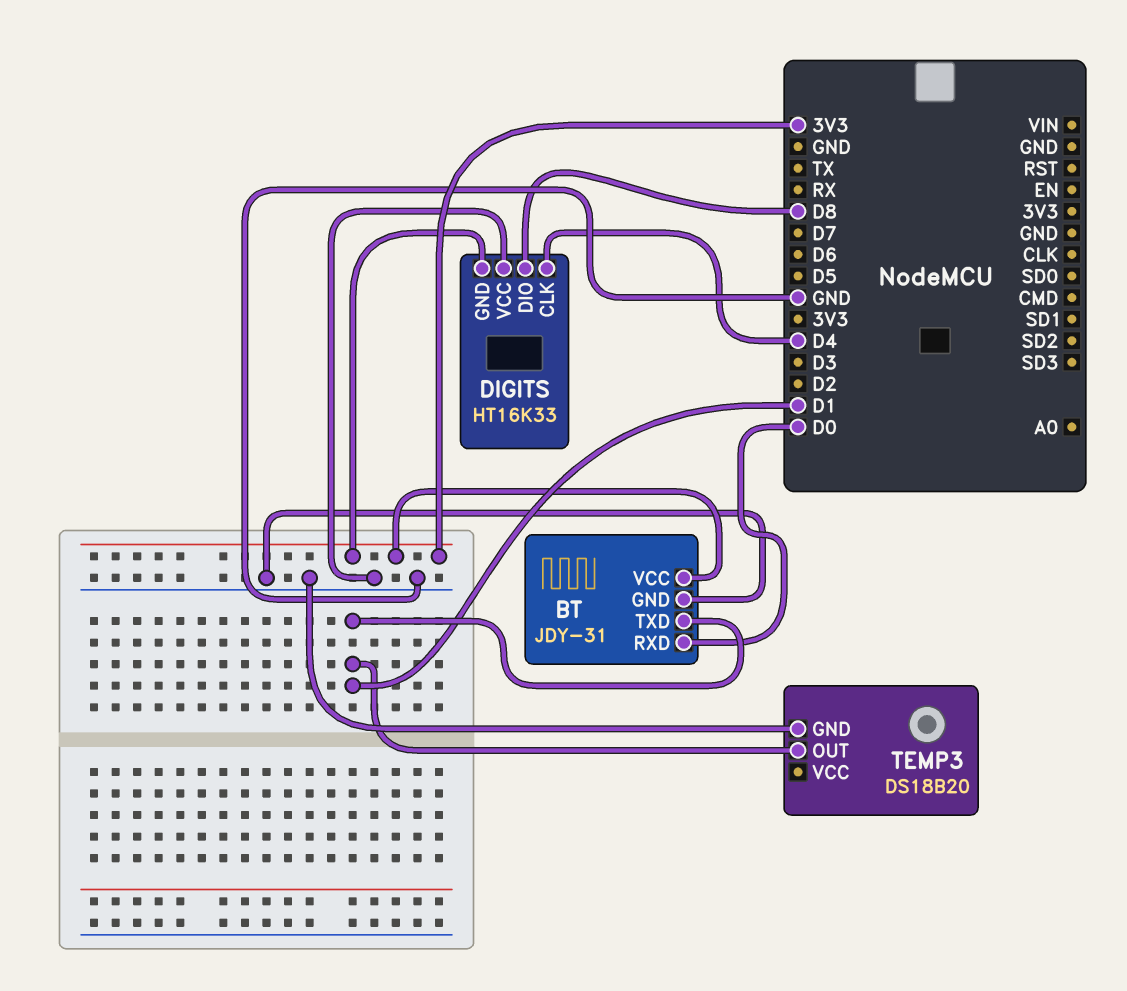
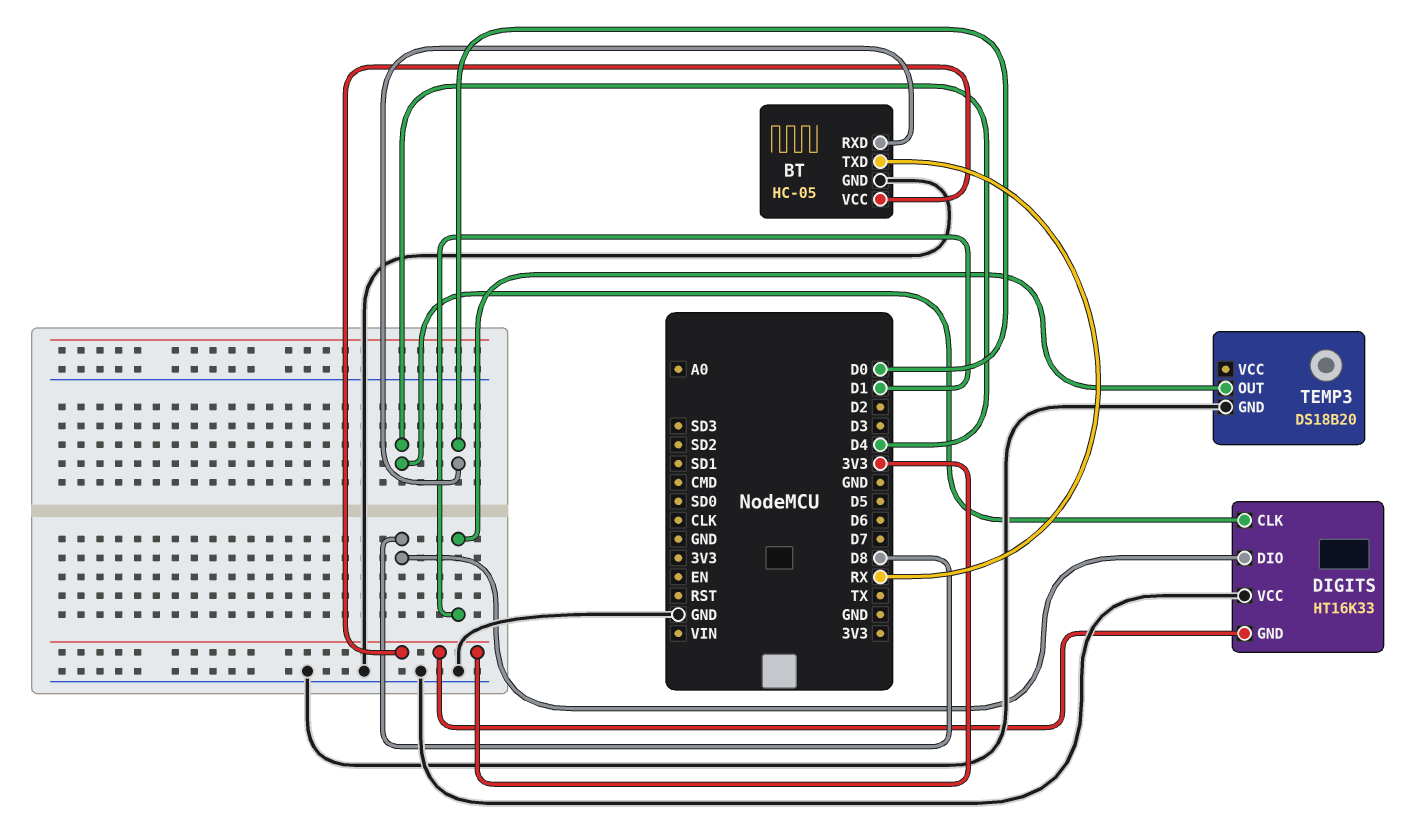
BT: JDY-31 -> HC-05
BT pin TXD: D1 -> RX

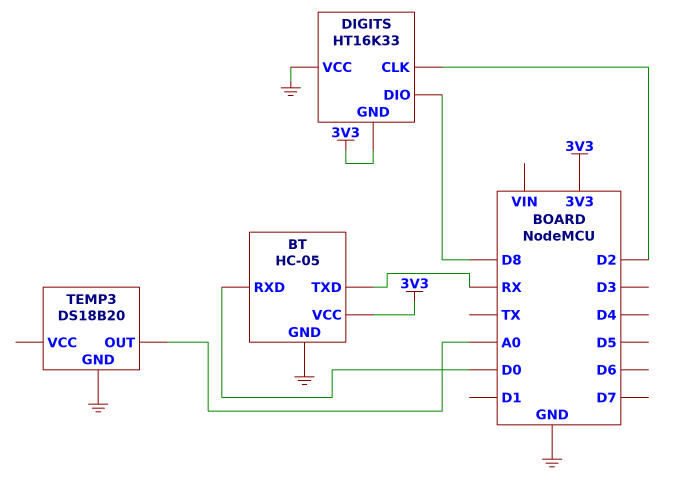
DIGITS pin CLK: D4 -> D2
TEMP3 pin OUT: D1 -> A0

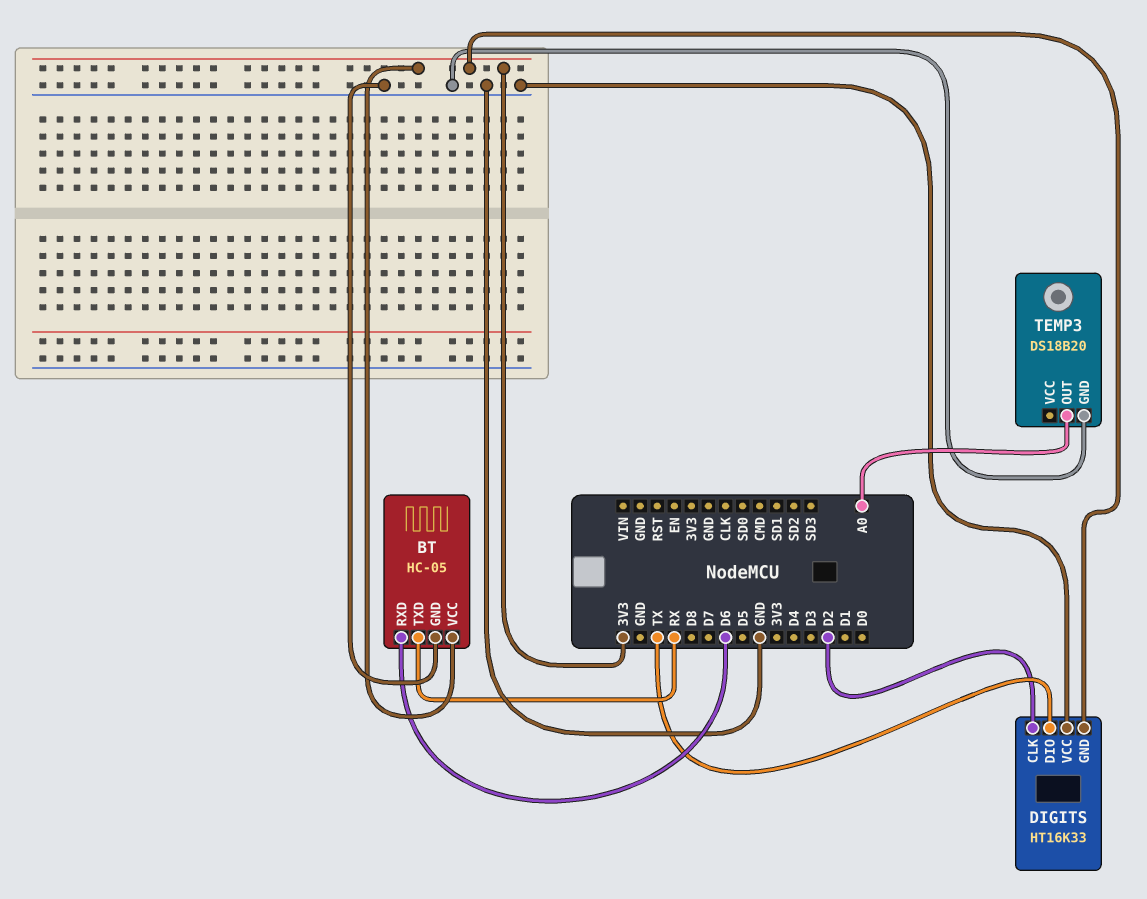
BT pin RXD: D0 -> D6
DIGITS pin DIO: D8 -> TX

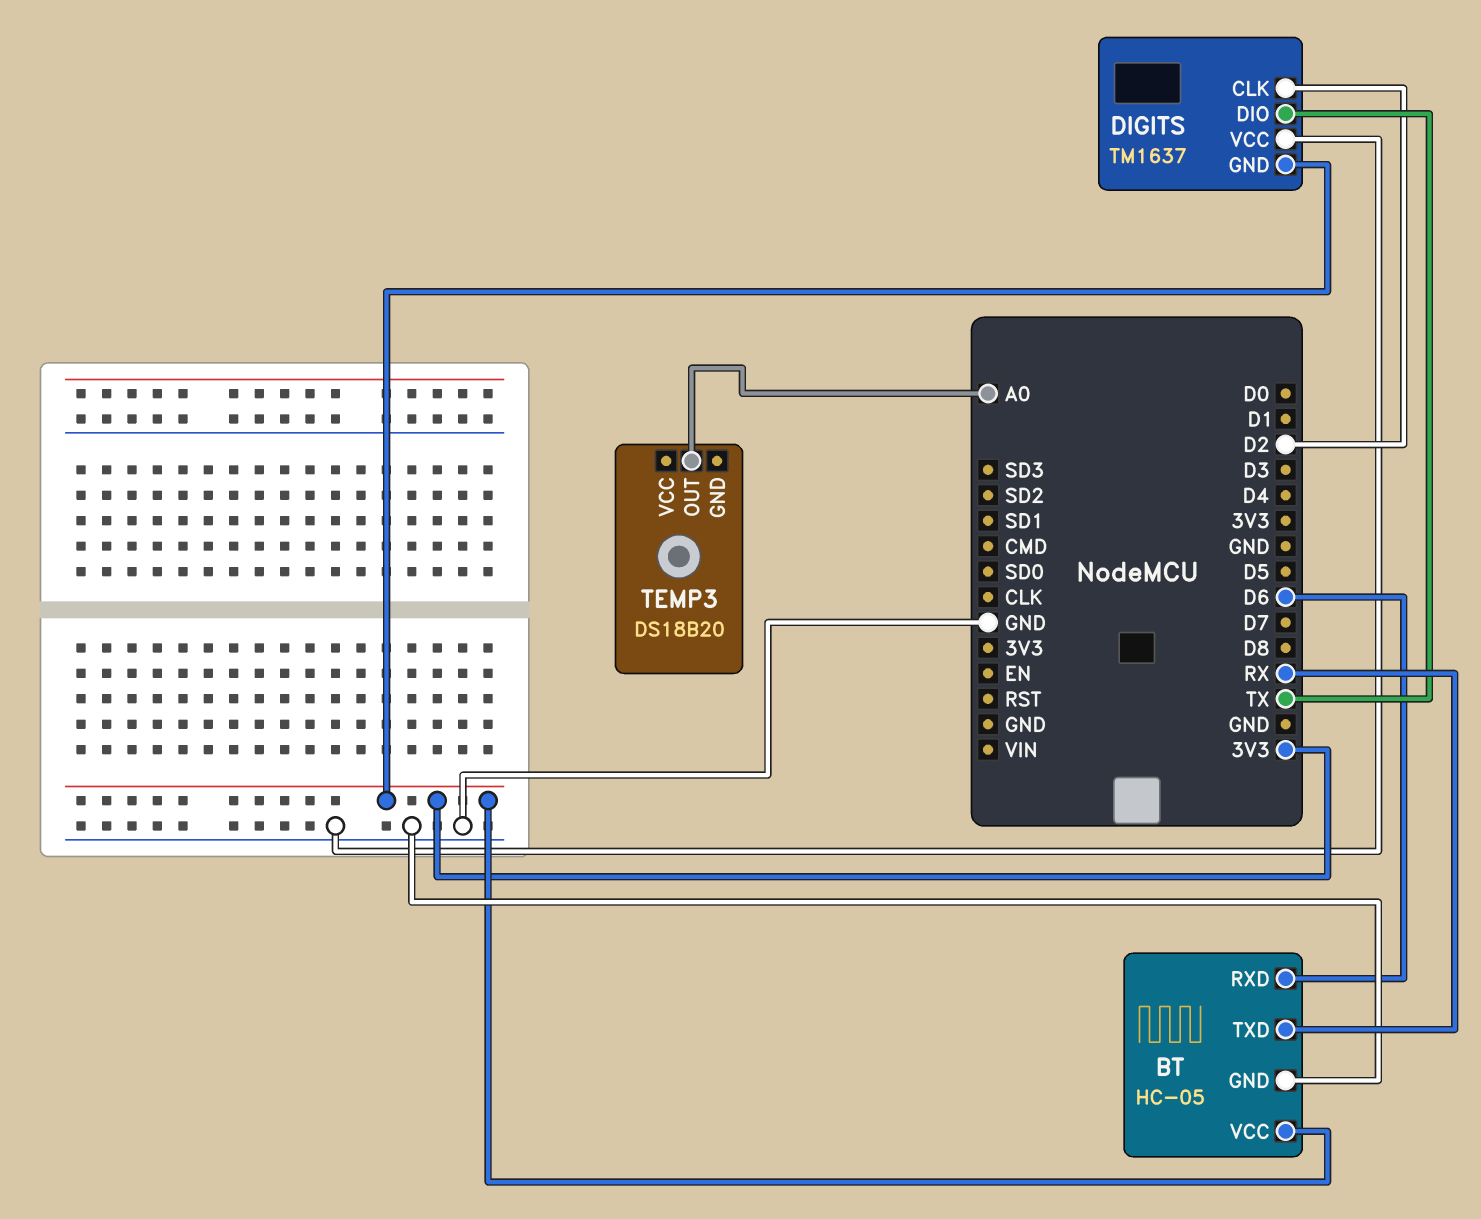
DIGITS: HT16K33 -> TM1637
TEMP3 pin GND: GND -> none

